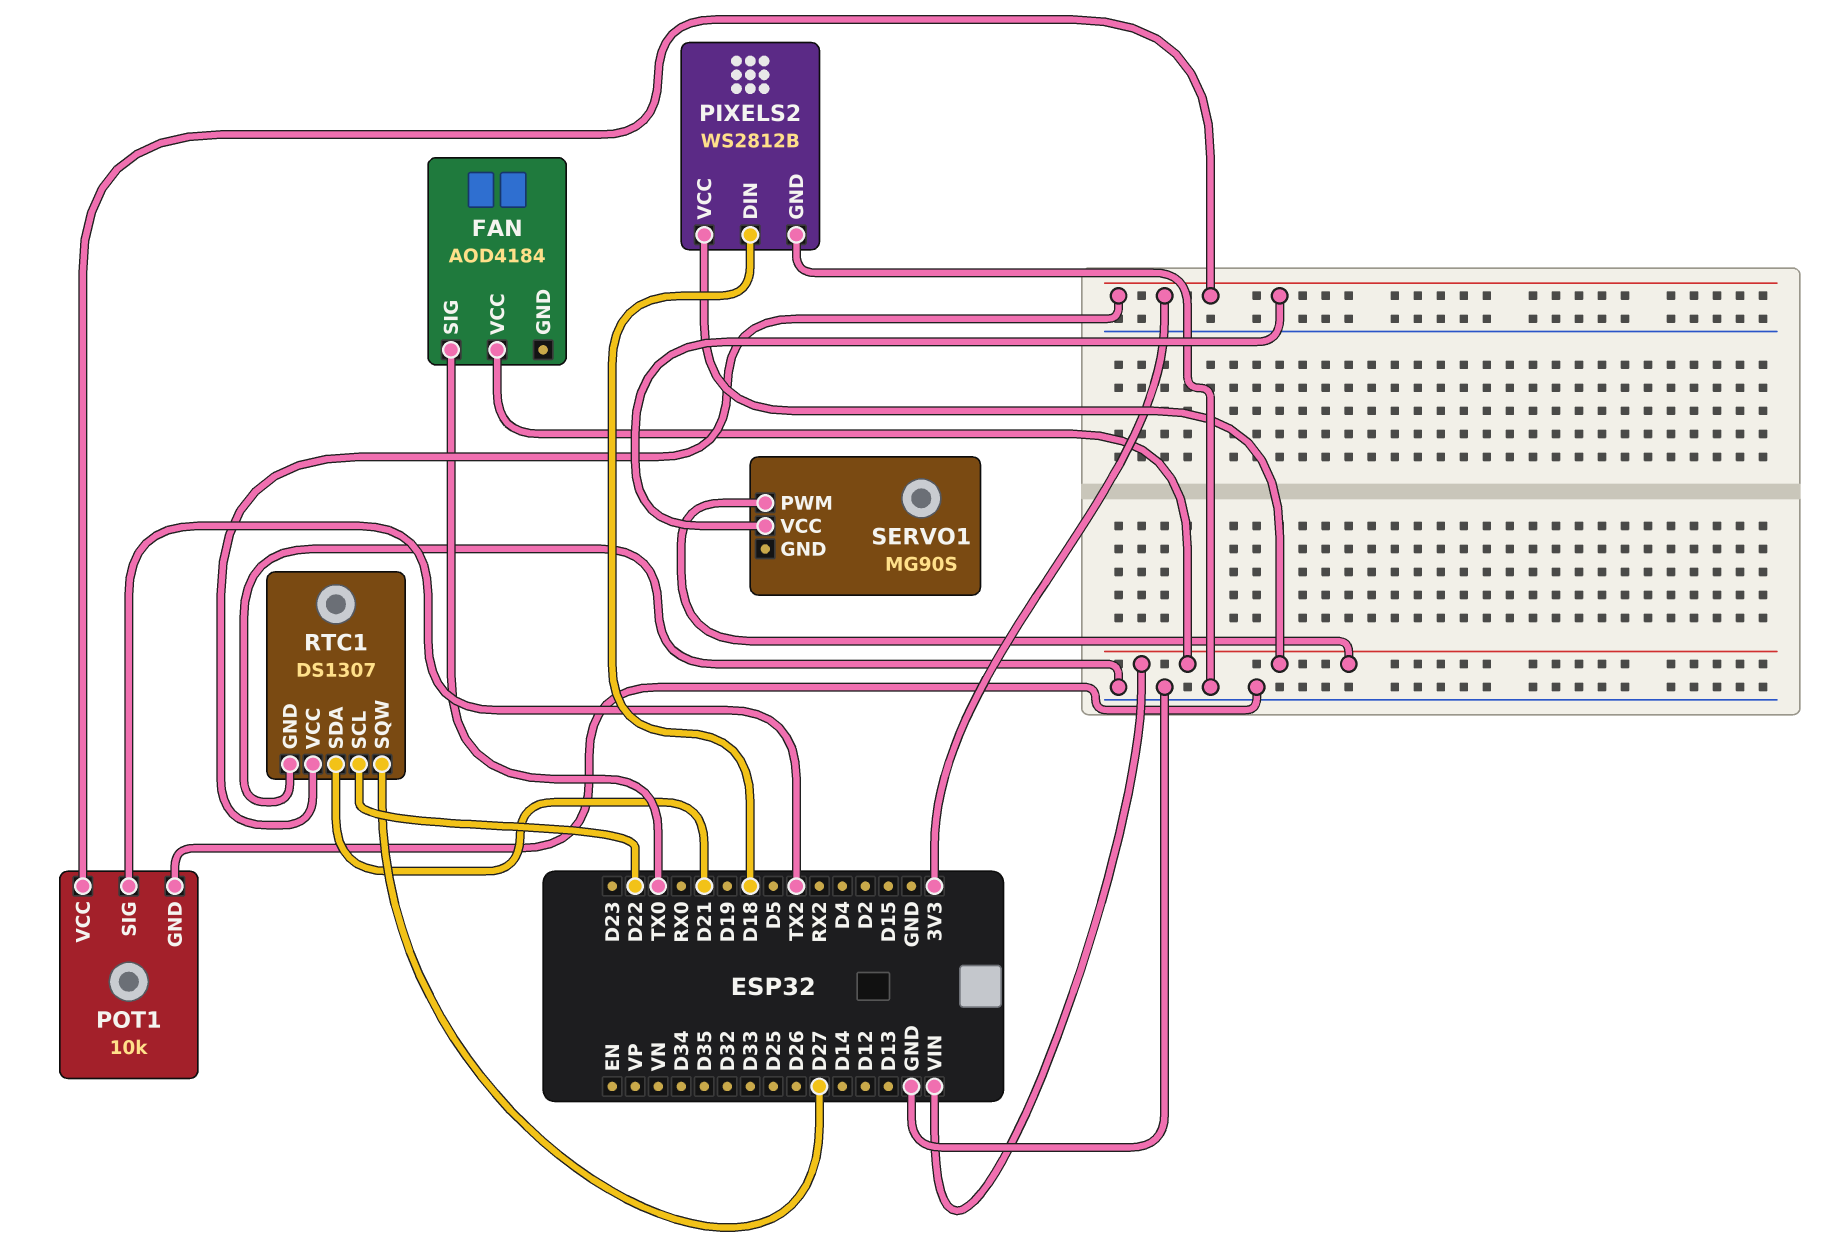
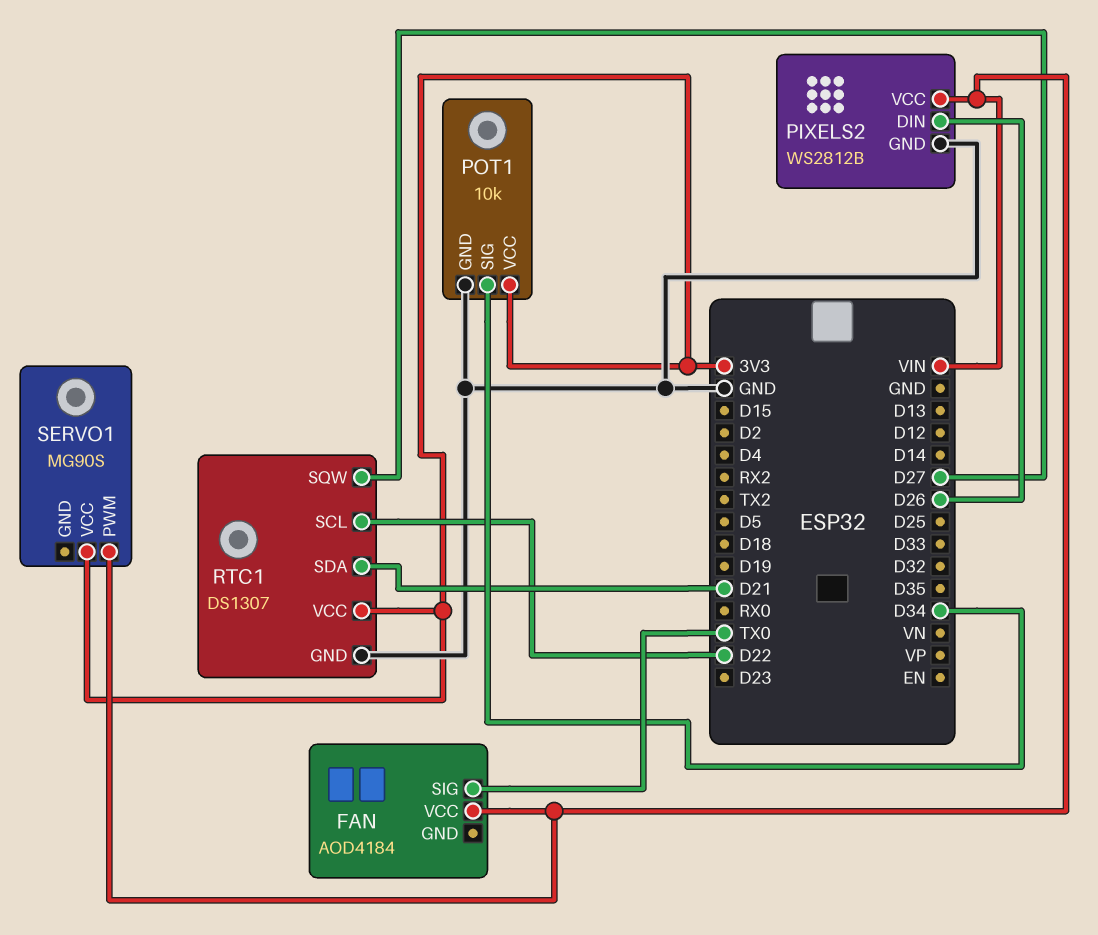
PIXELS2 pin DIN: D18 -> D26
POT1 pin SIG: TX2 -> D34

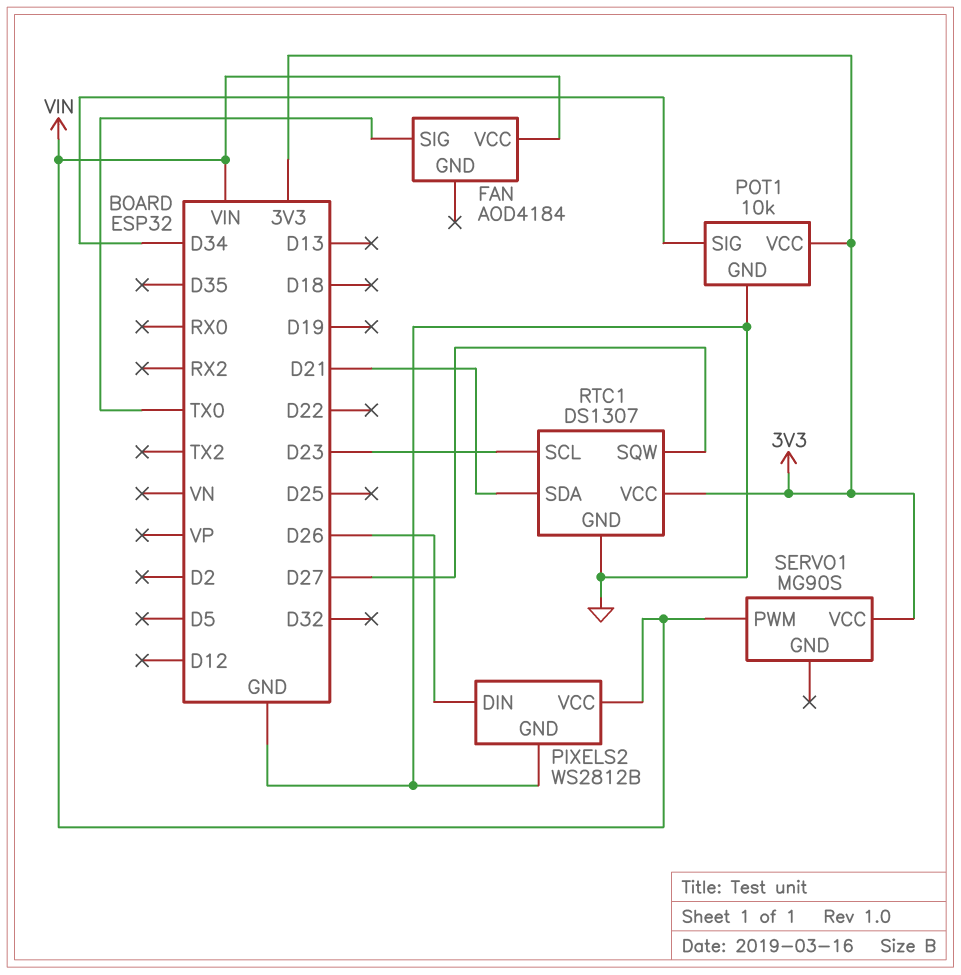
RTC1 pin SCL: D22 -> D23

